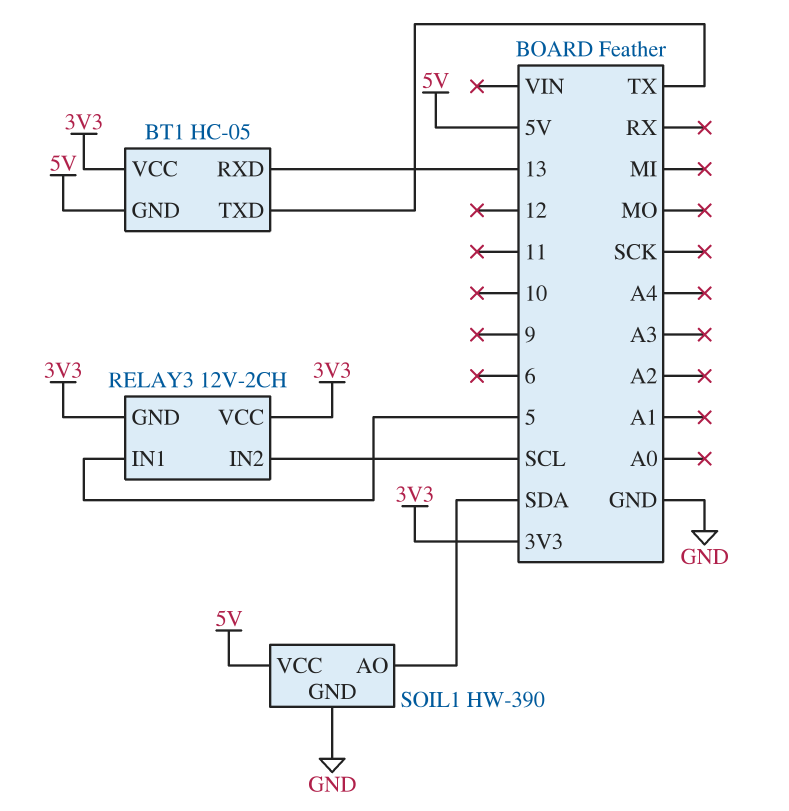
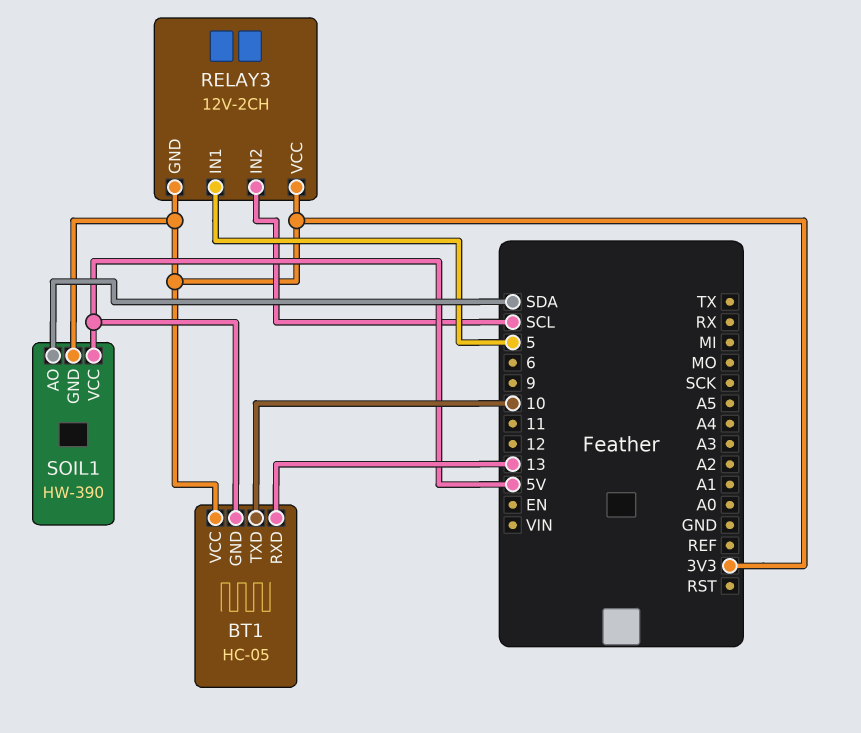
BT1 pin TXD: TX -> 10
SOIL1 pin GND: GND -> 3V3

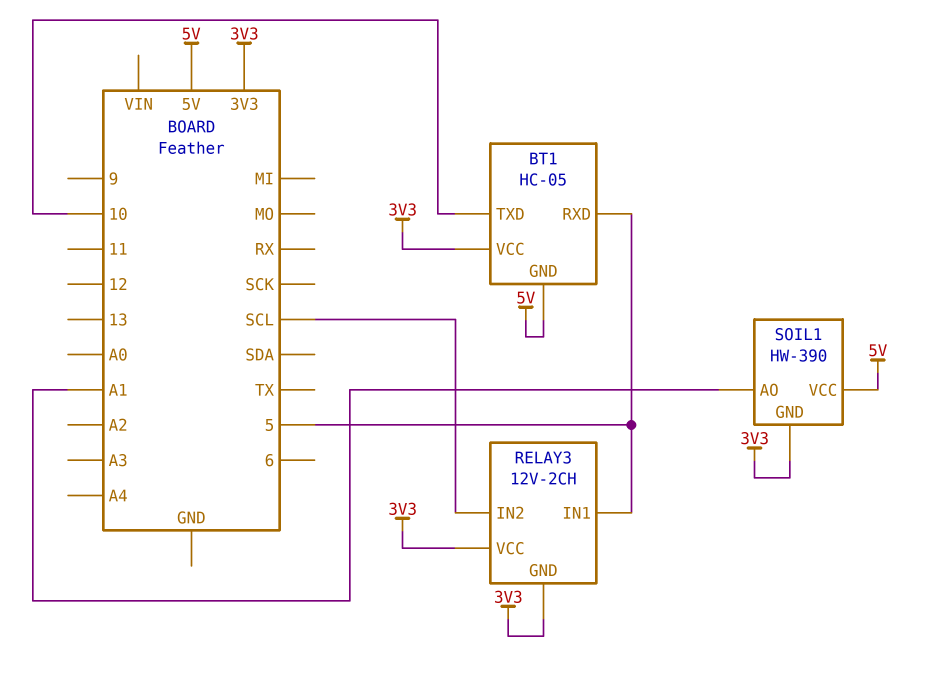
BT1 pin RXD: 13 -> 5
SOIL1 pin AO: SDA -> A1

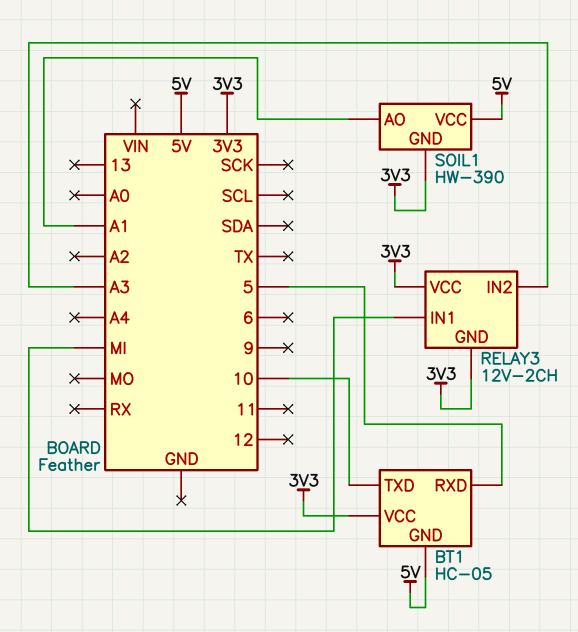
RELAY3 pin IN1: 5 -> MI
RELAY3 pin IN2: SCL -> A3

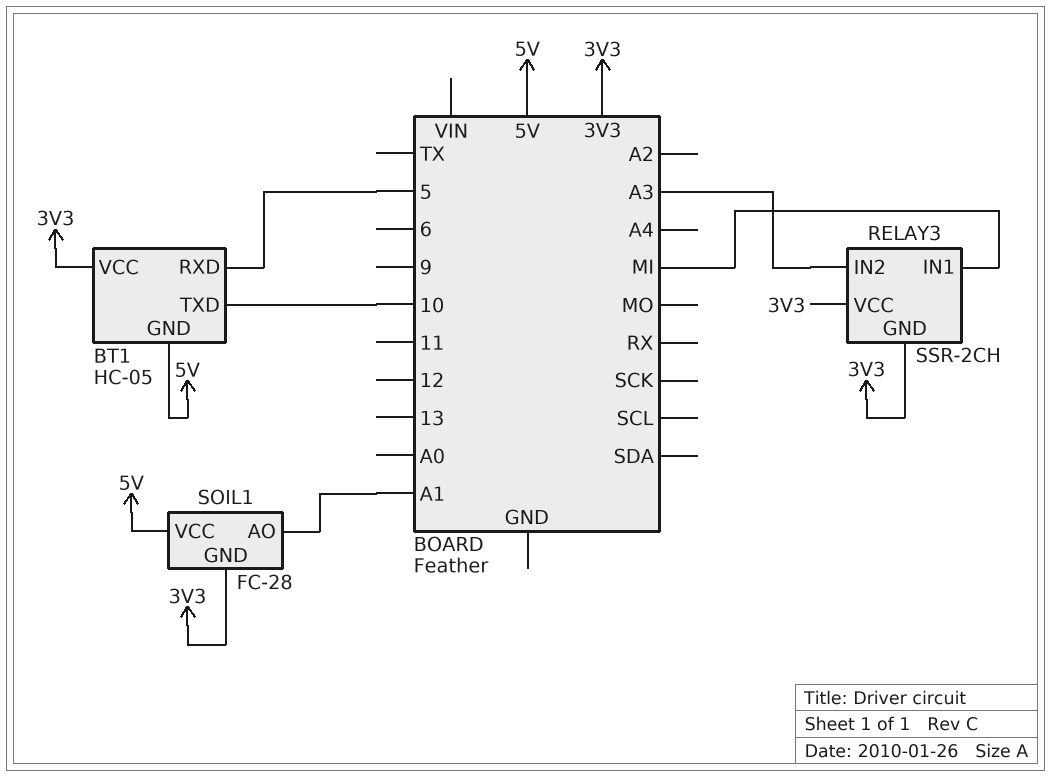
RELAY3: 12V-2CH -> SSR-2CH
SOIL1: HW-390 -> FC-28

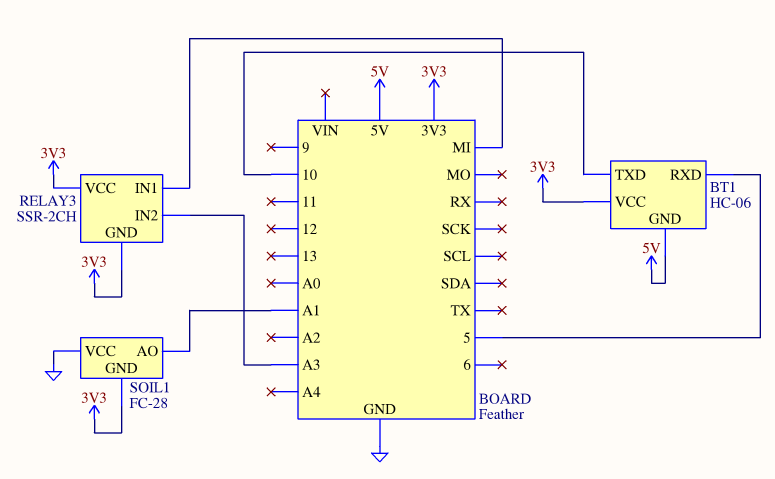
BT1: HC-05 -> HC-06
SOIL1 pin VCC: 5V -> GND

